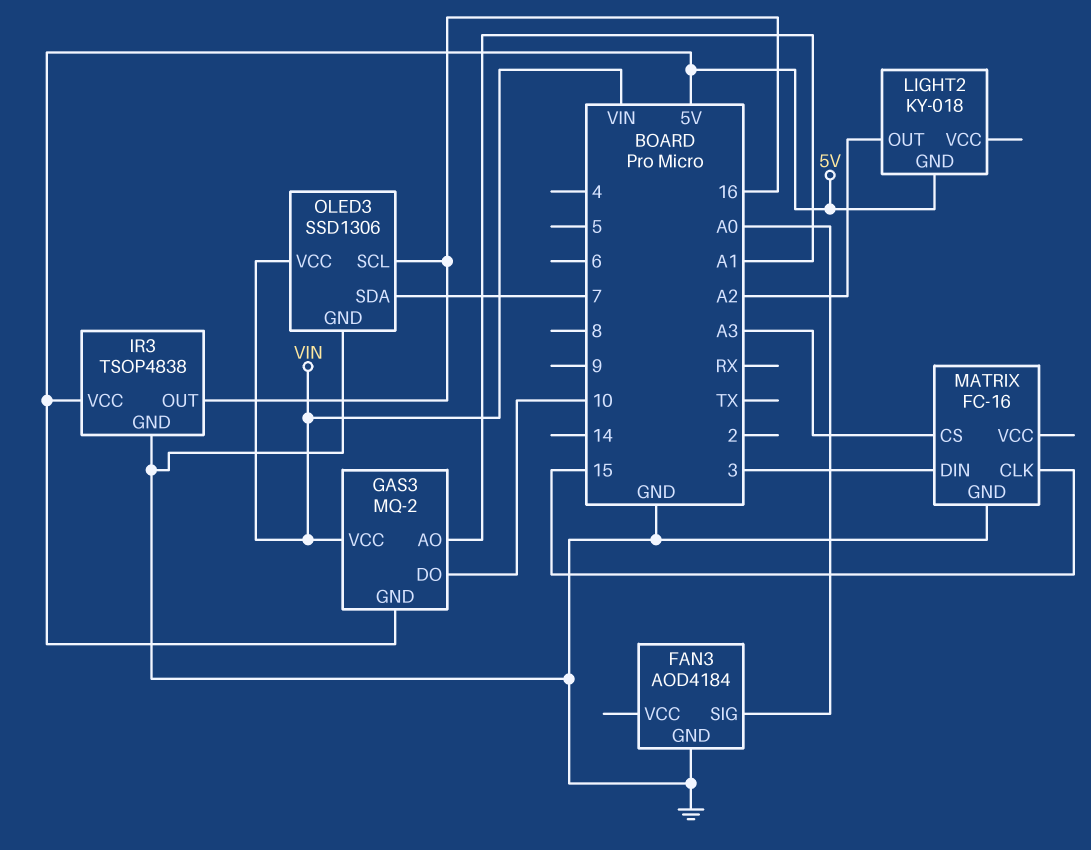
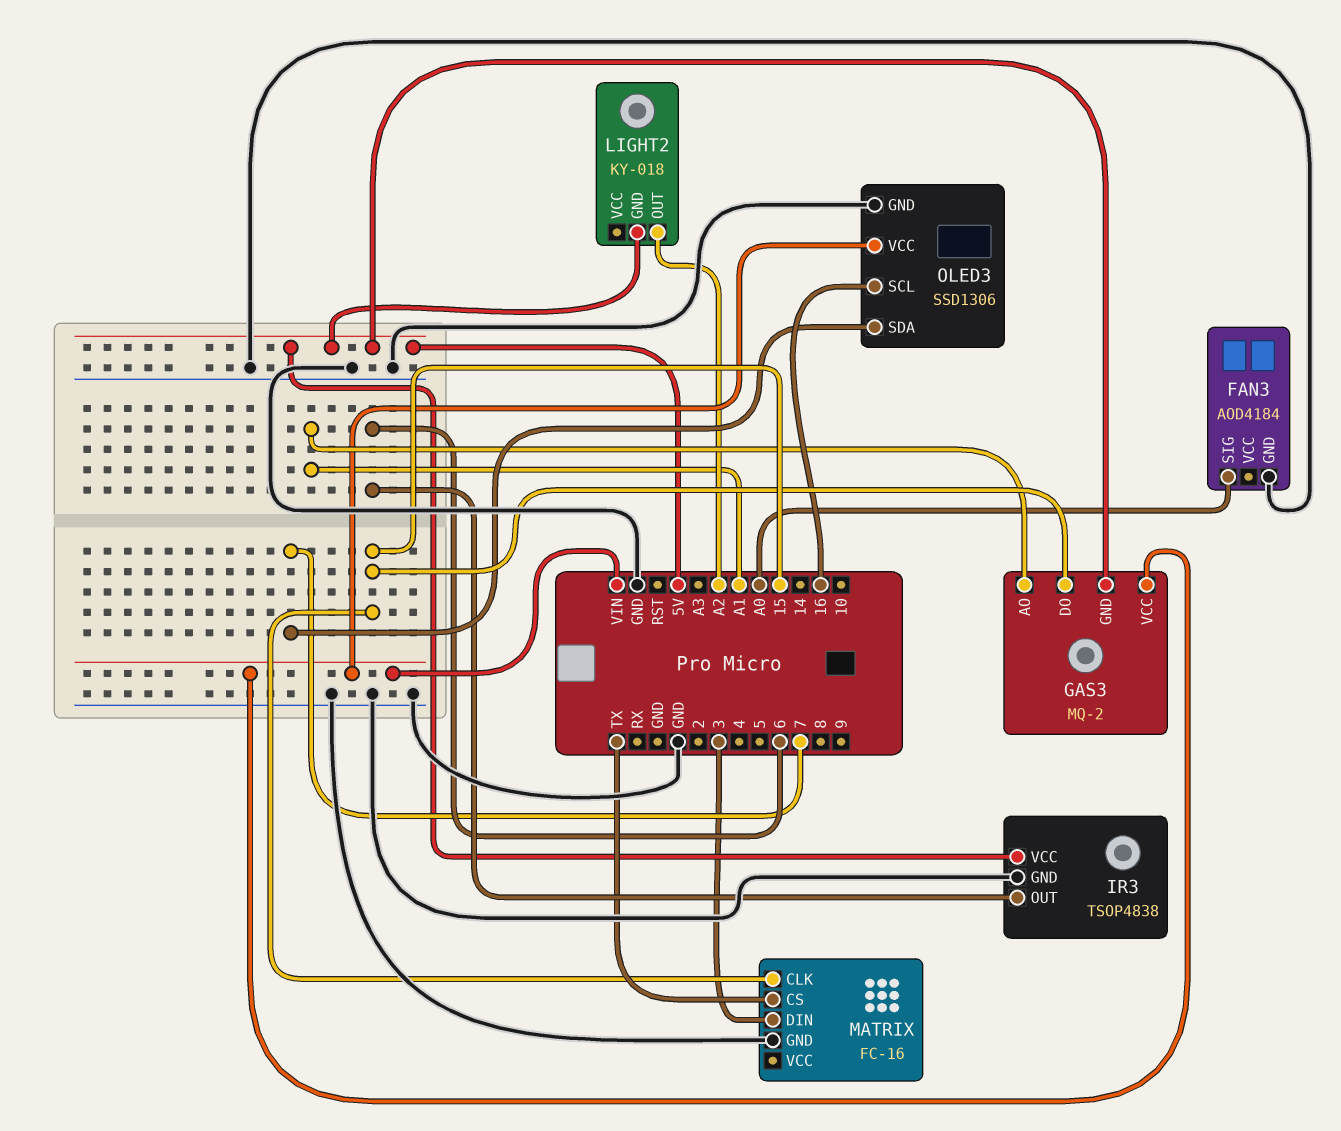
GAS3 pin DO: 10 -> 15
IR3 pin OUT: 16 -> 6
MATRIX pin CS: A3 -> TX

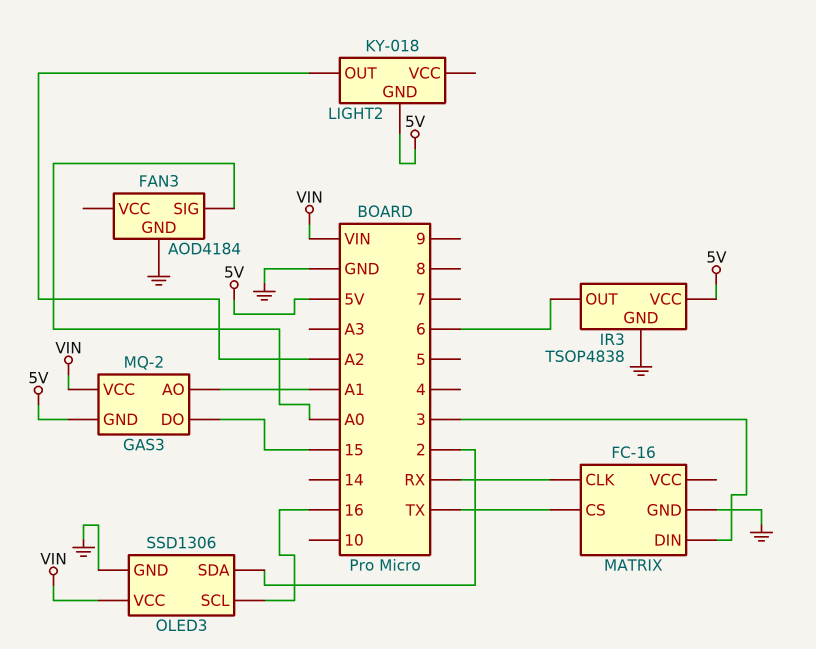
MATRIX pin CLK: 15 -> RX
OLED3 pin SDA: 7 -> 2

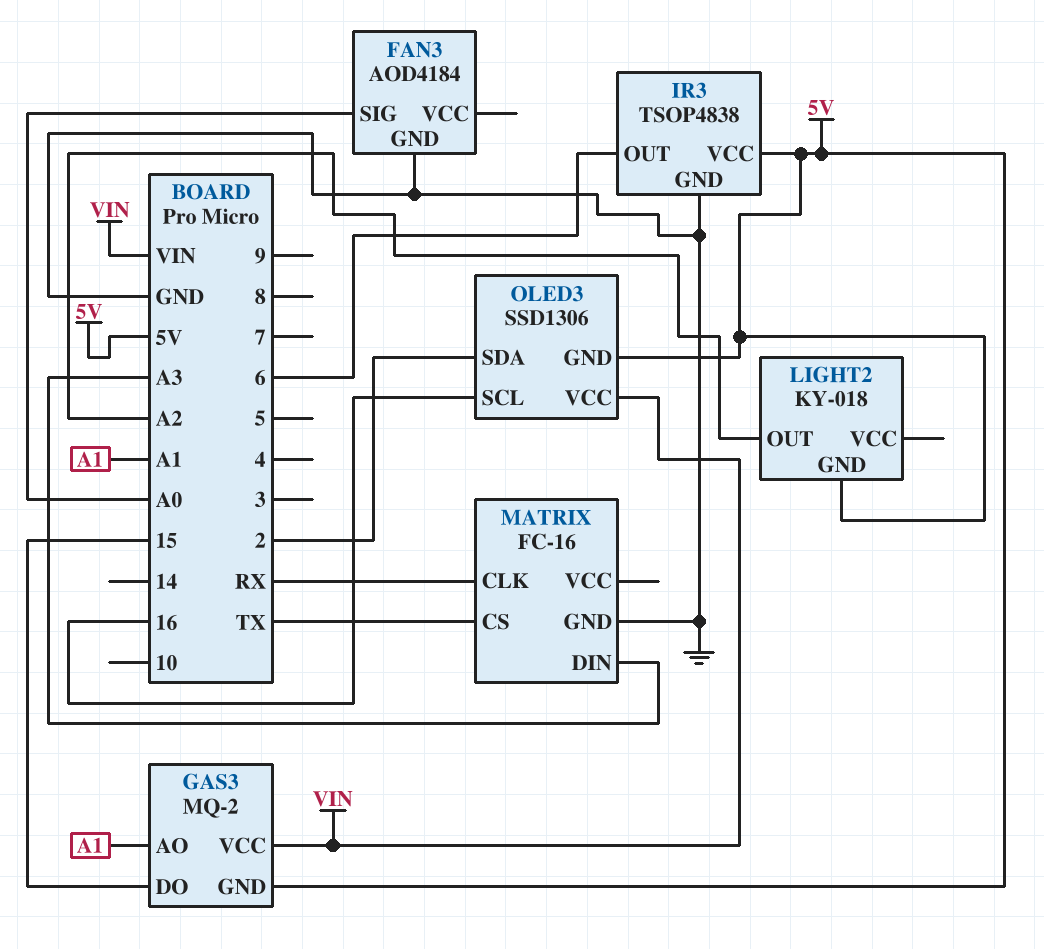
MATRIX pin DIN: 3 -> A3
OLED3 pin GND: GND -> 5V

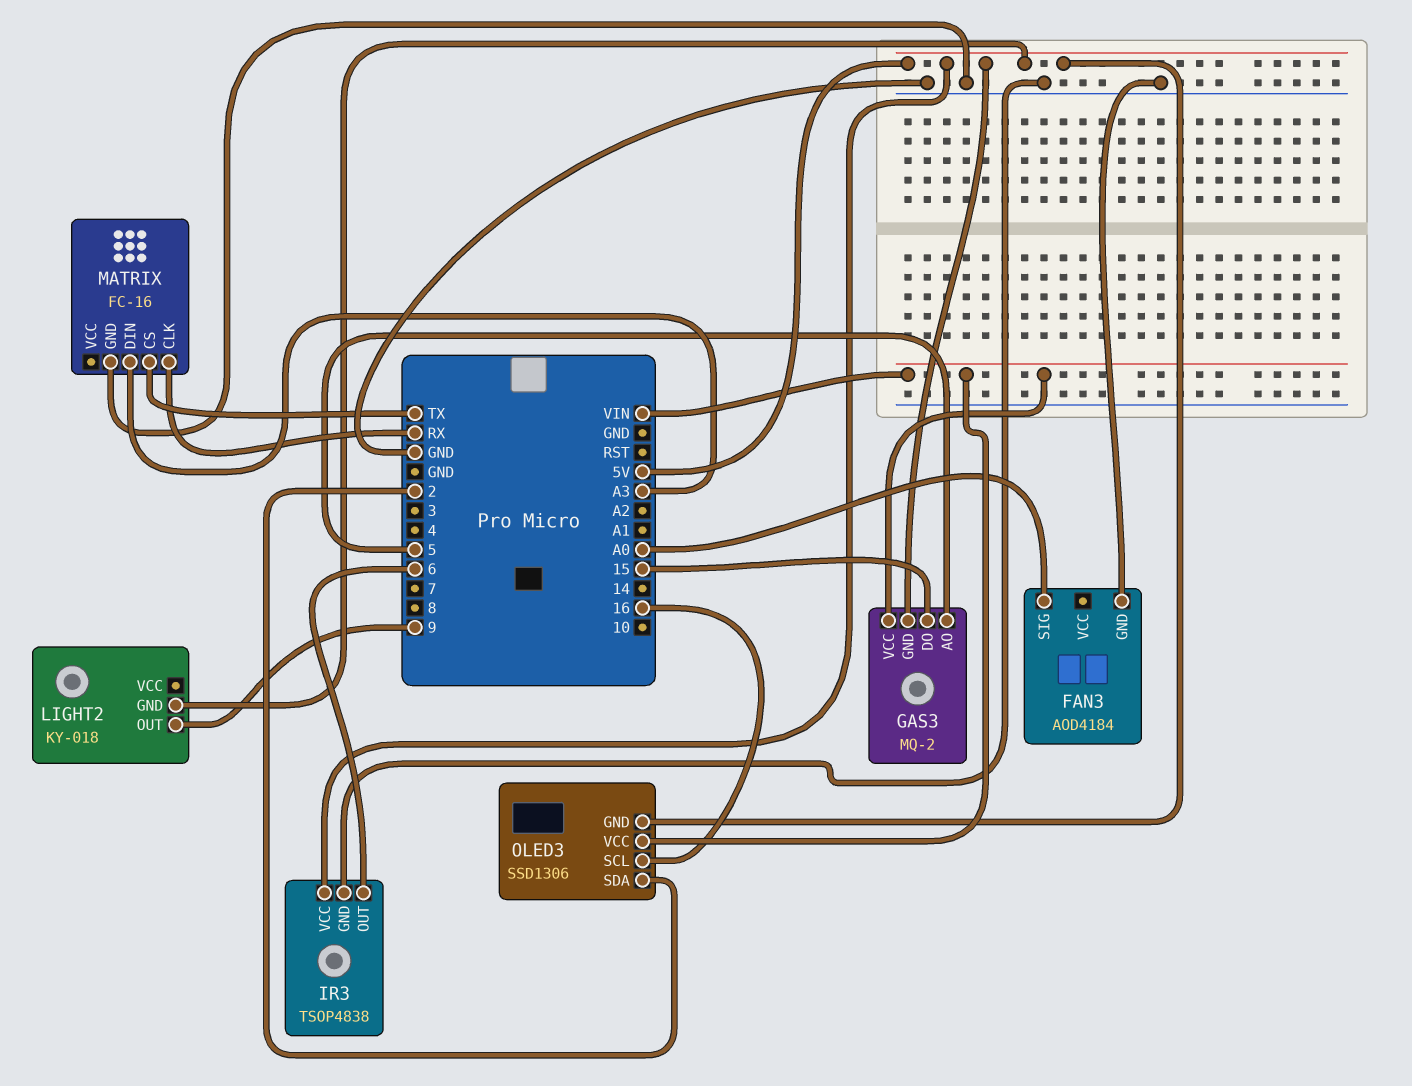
GAS3 pin AO: A1 -> 5
LIGHT2 pin OUT: A2 -> 9

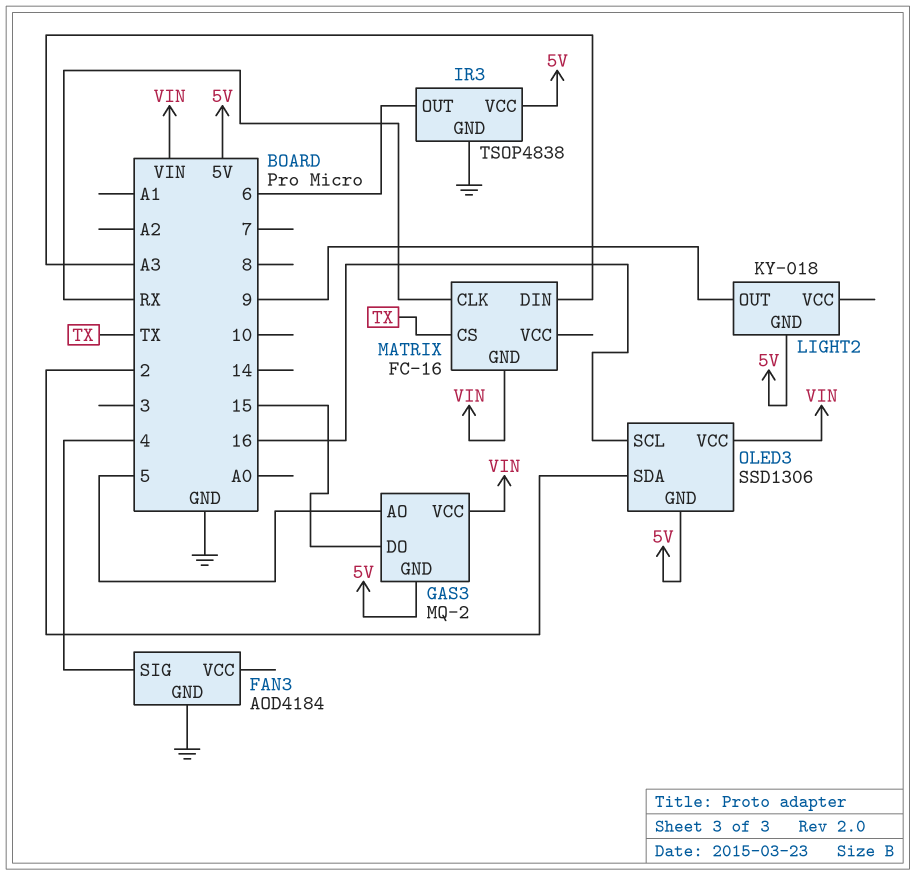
FAN3 pin SIG: A0 -> 4
MATRIX pin GND: GND -> VIN

